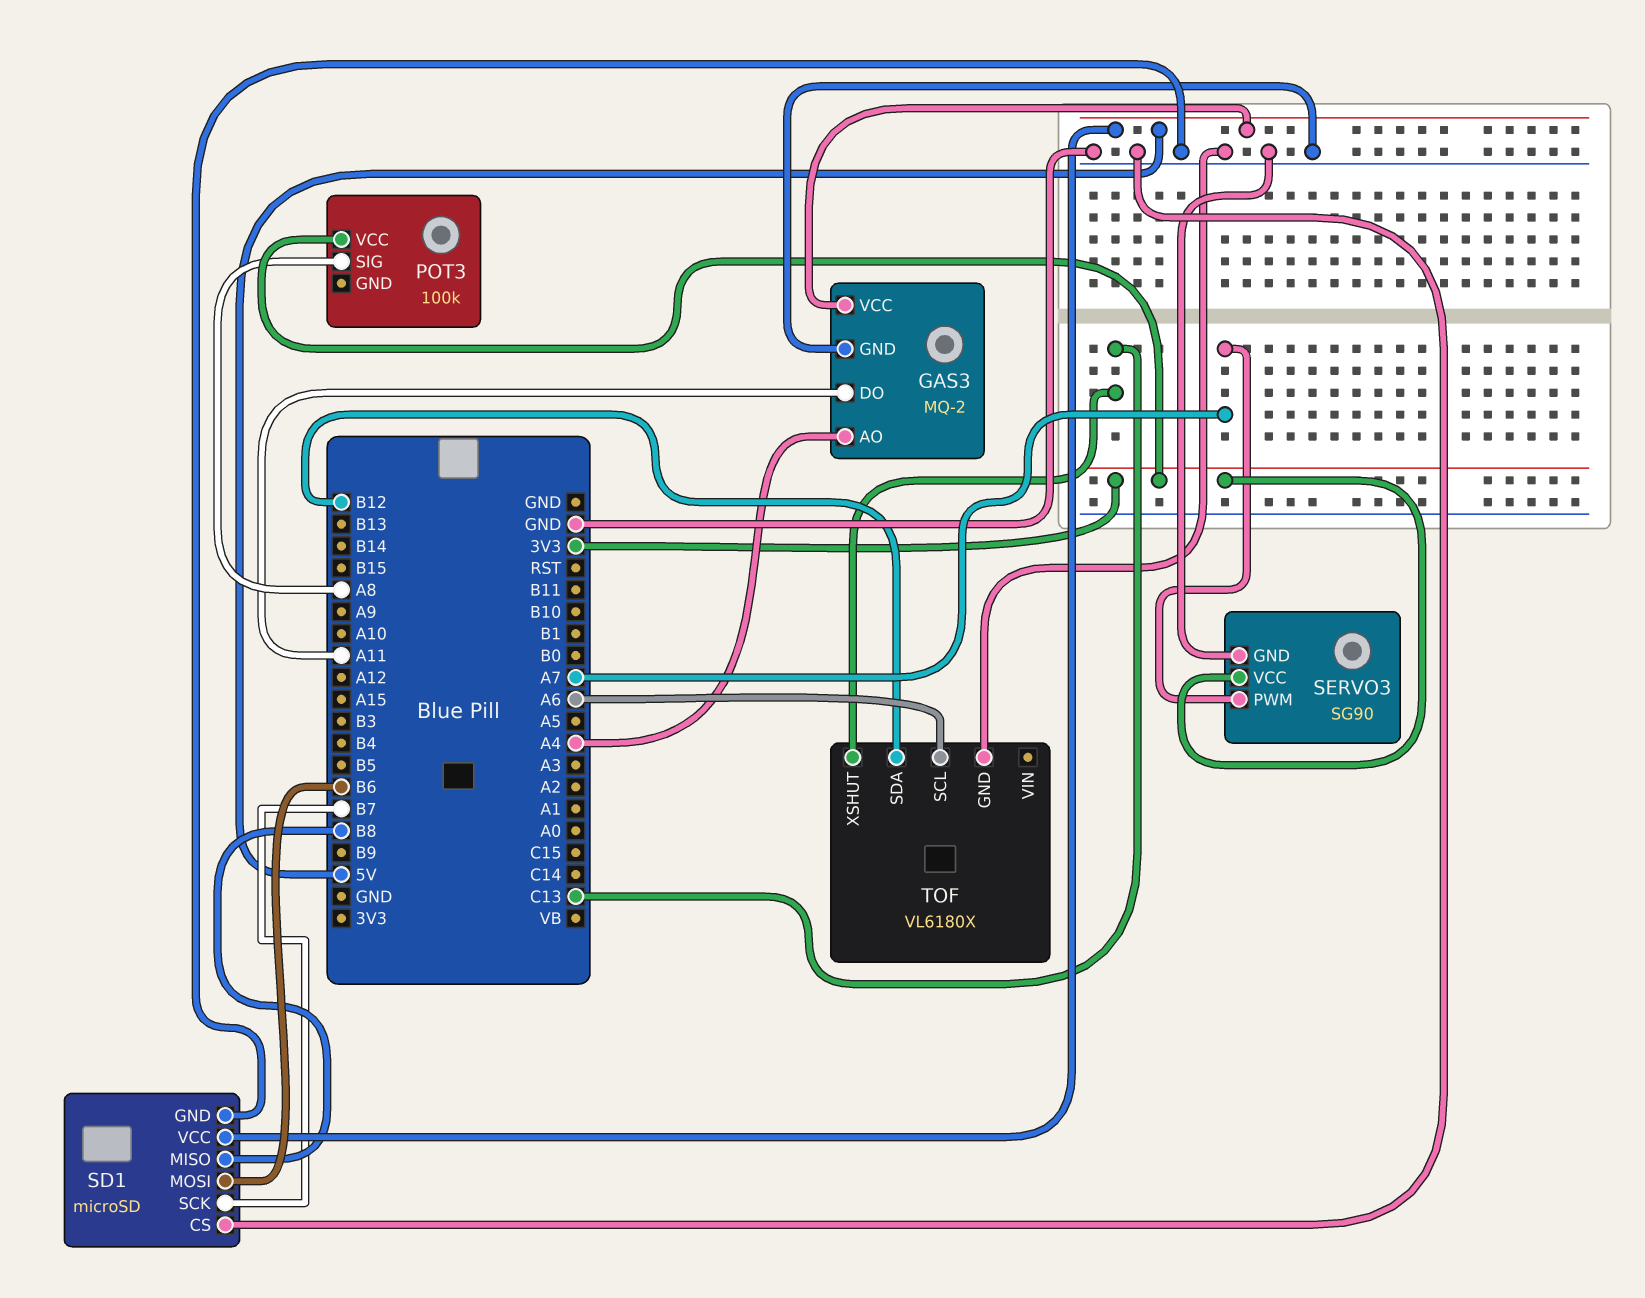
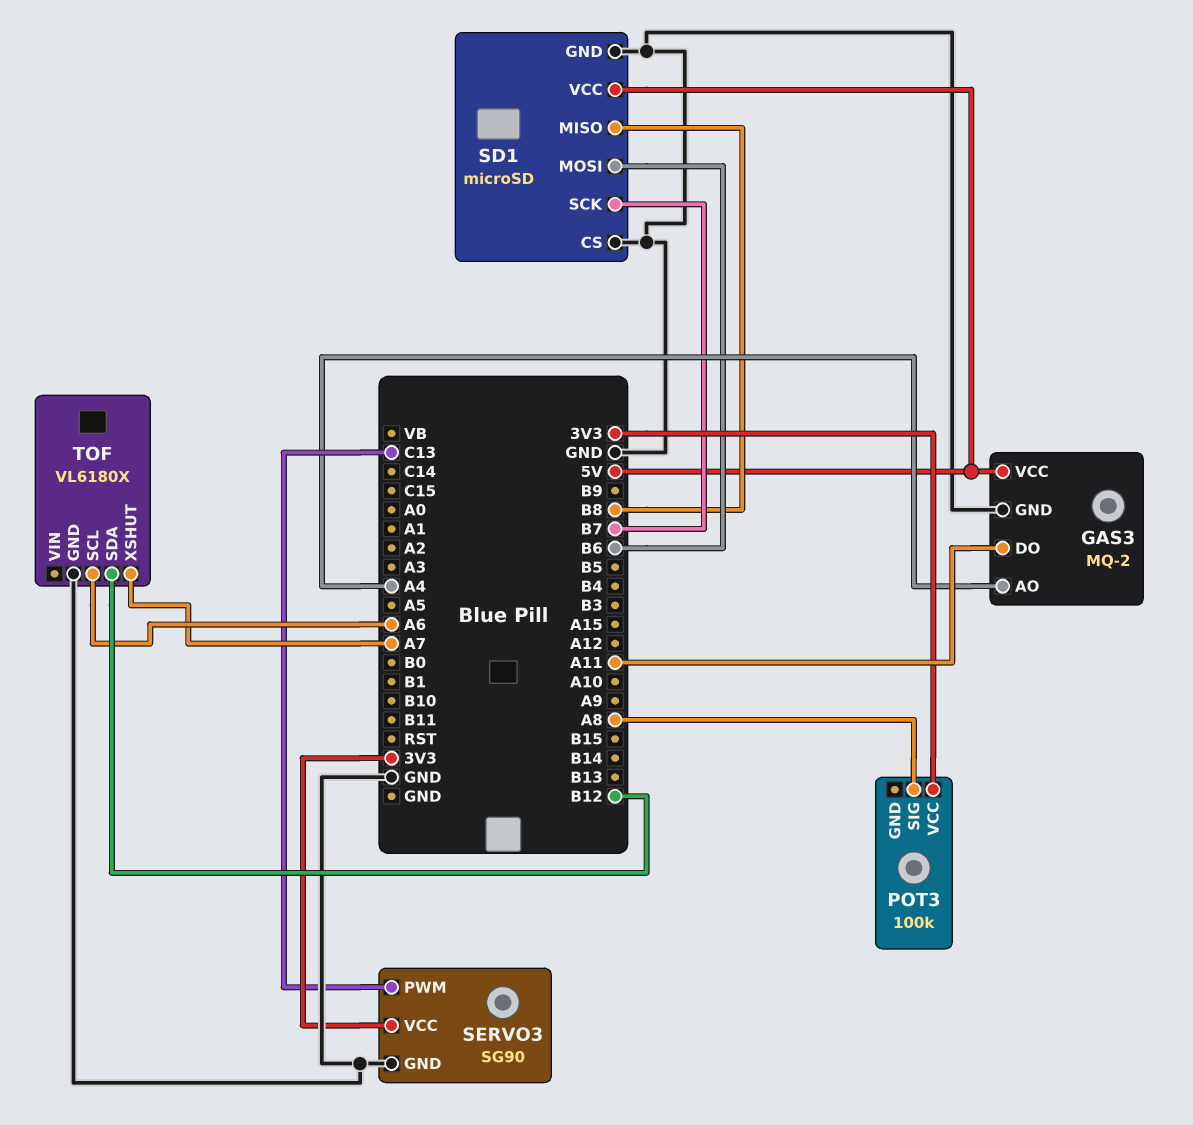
SERVO3 pin PWM: A7 -> C13
TOF pin XSHUT: C13 -> A7

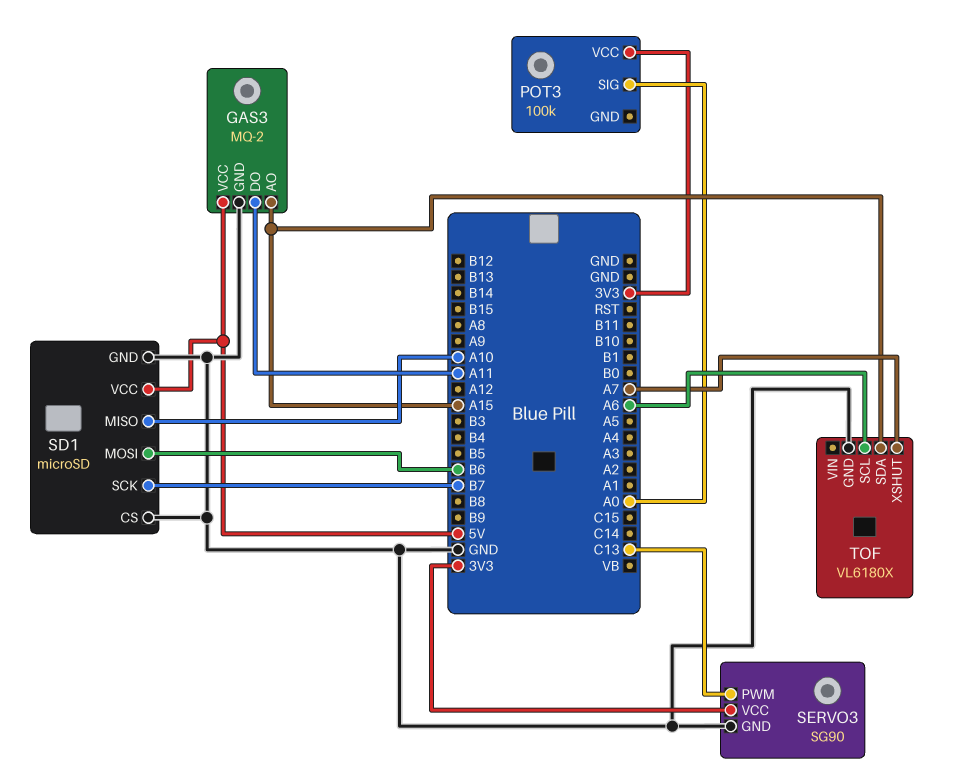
GAS3 pin AO: A4 -> A15
POT3 pin SIG: A8 -> A0
SD1 pin MISO: B8 -> A10
TOF pin SDA: B12 -> A15

